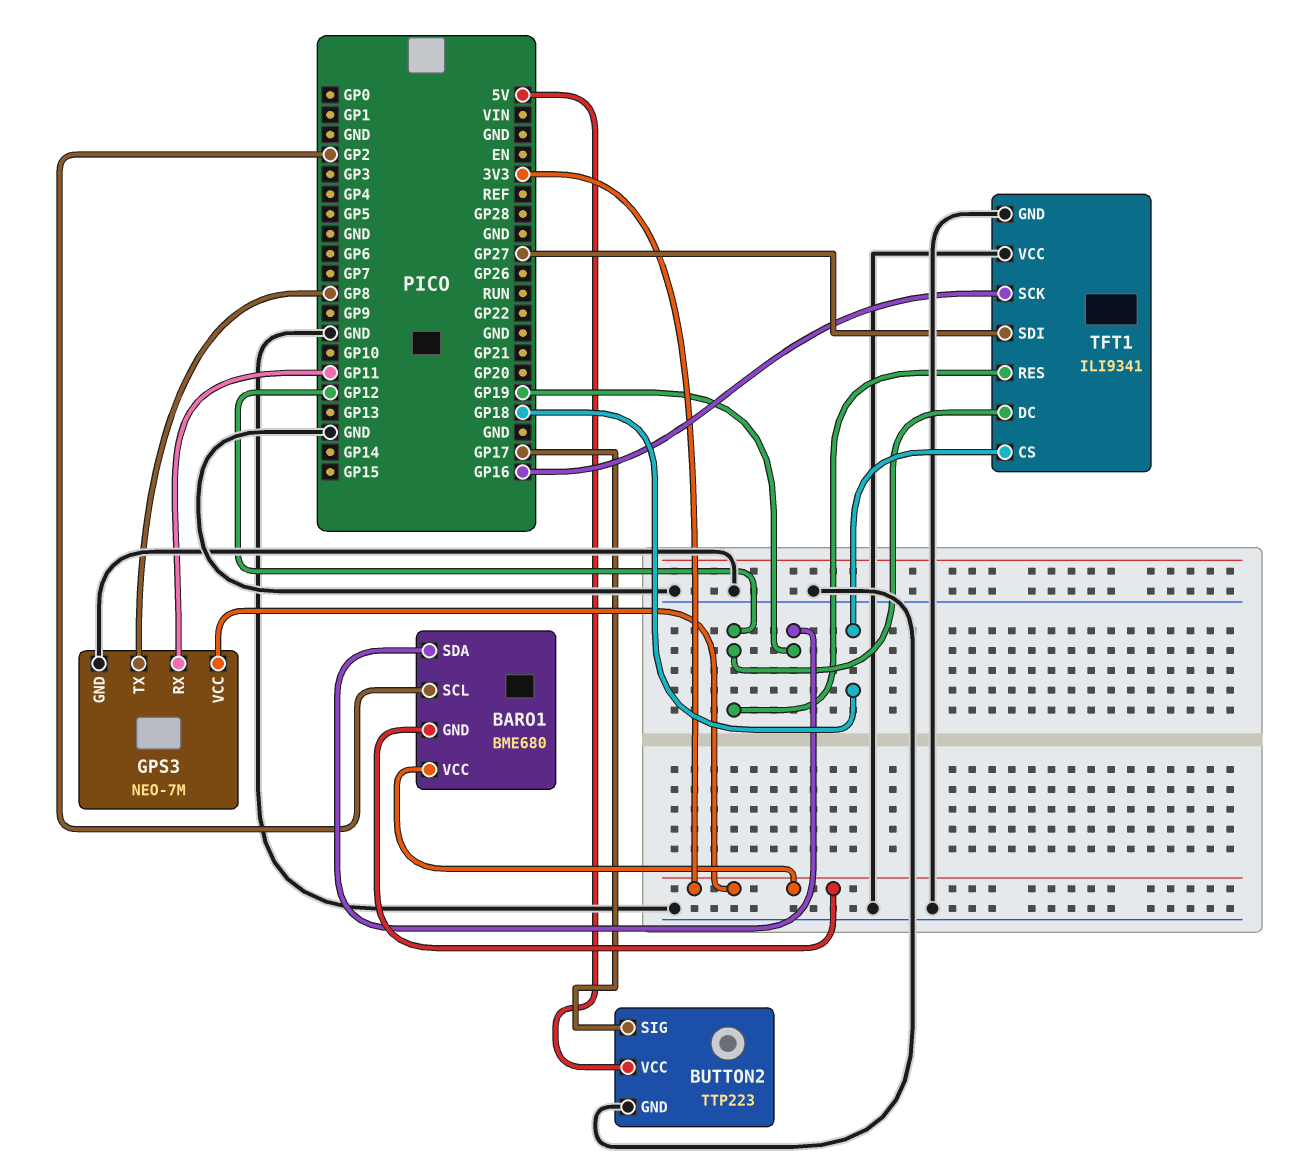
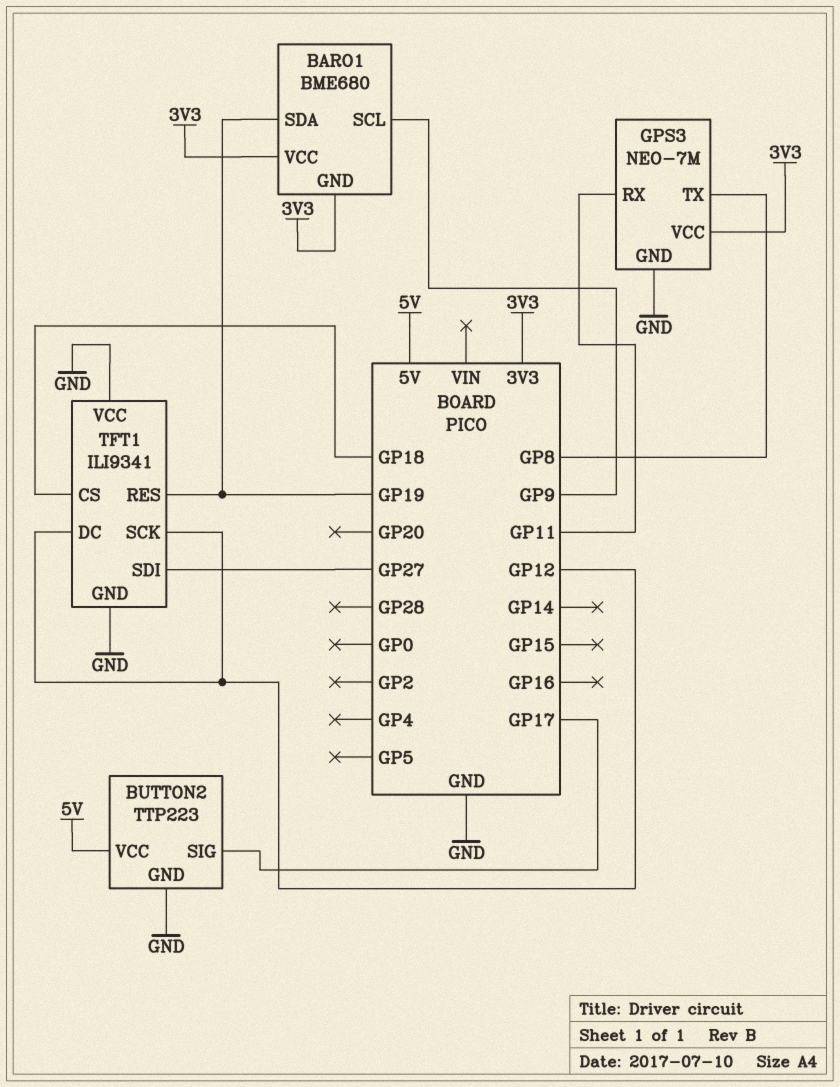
BARO1 pin SCL: GP2 -> GP9
TFT1 pin RES: GP12 -> GP19
TFT1 pin SCK: GP16 -> GP12

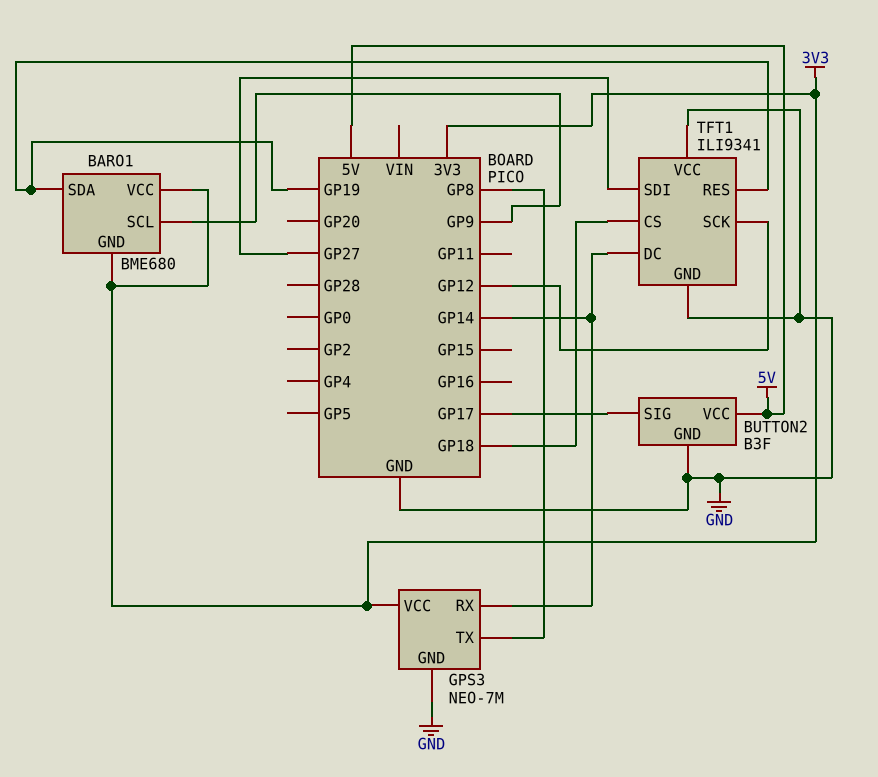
BUTTON2: TTP223 -> B3F
GPS3 pin RX: GP11 -> GP14
TFT1 pin DC: GP12 -> GP14

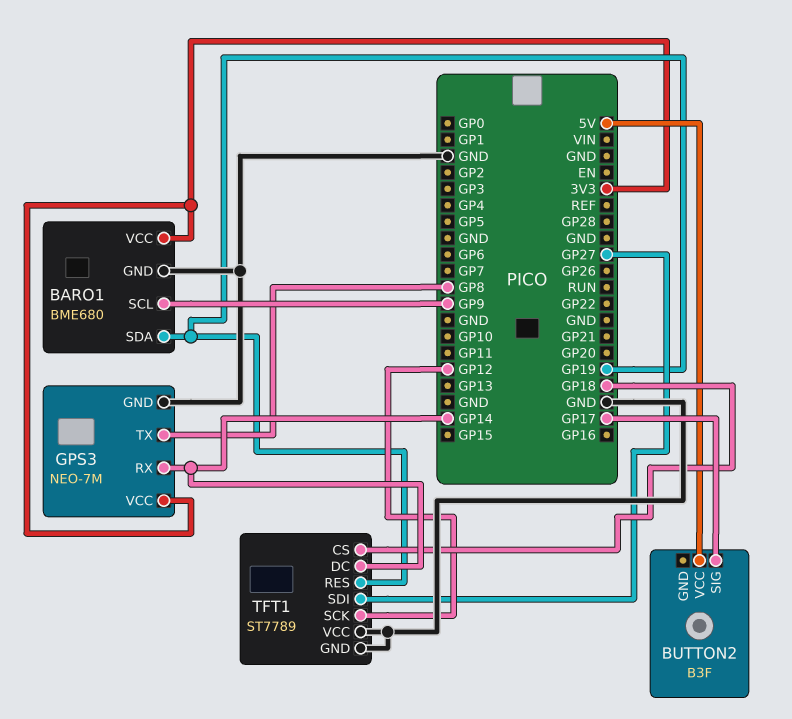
BARO1 pin GND: 3V3 -> GND
BUTTON2 pin GND: GND -> none
TFT1: ILI9341 -> ST7789

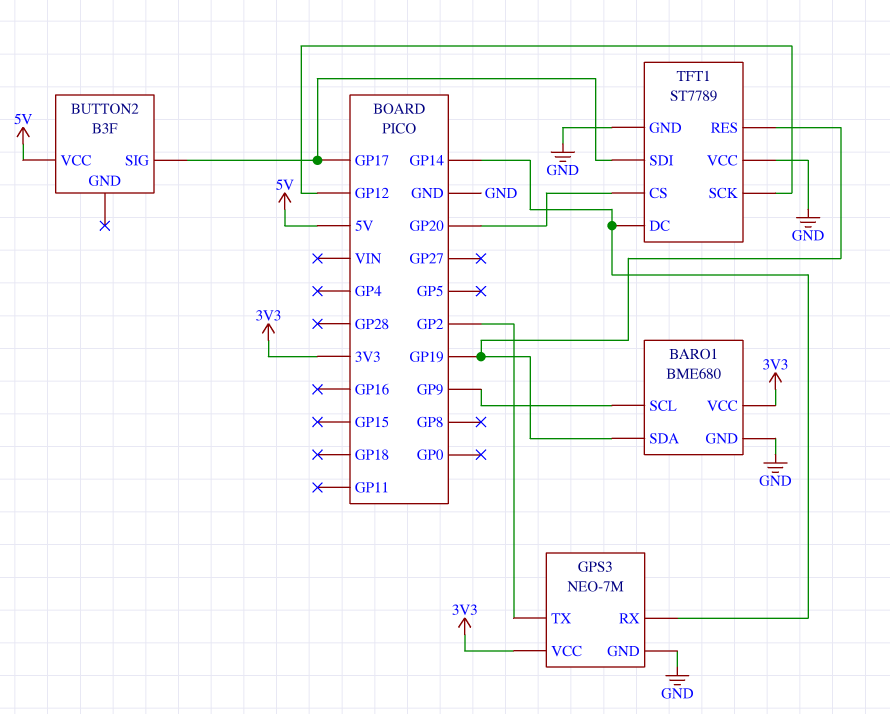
GPS3 pin TX: GP8 -> GP2
TFT1 pin CS: GP18 -> GP20
TFT1 pin SDI: GP27 -> GP17

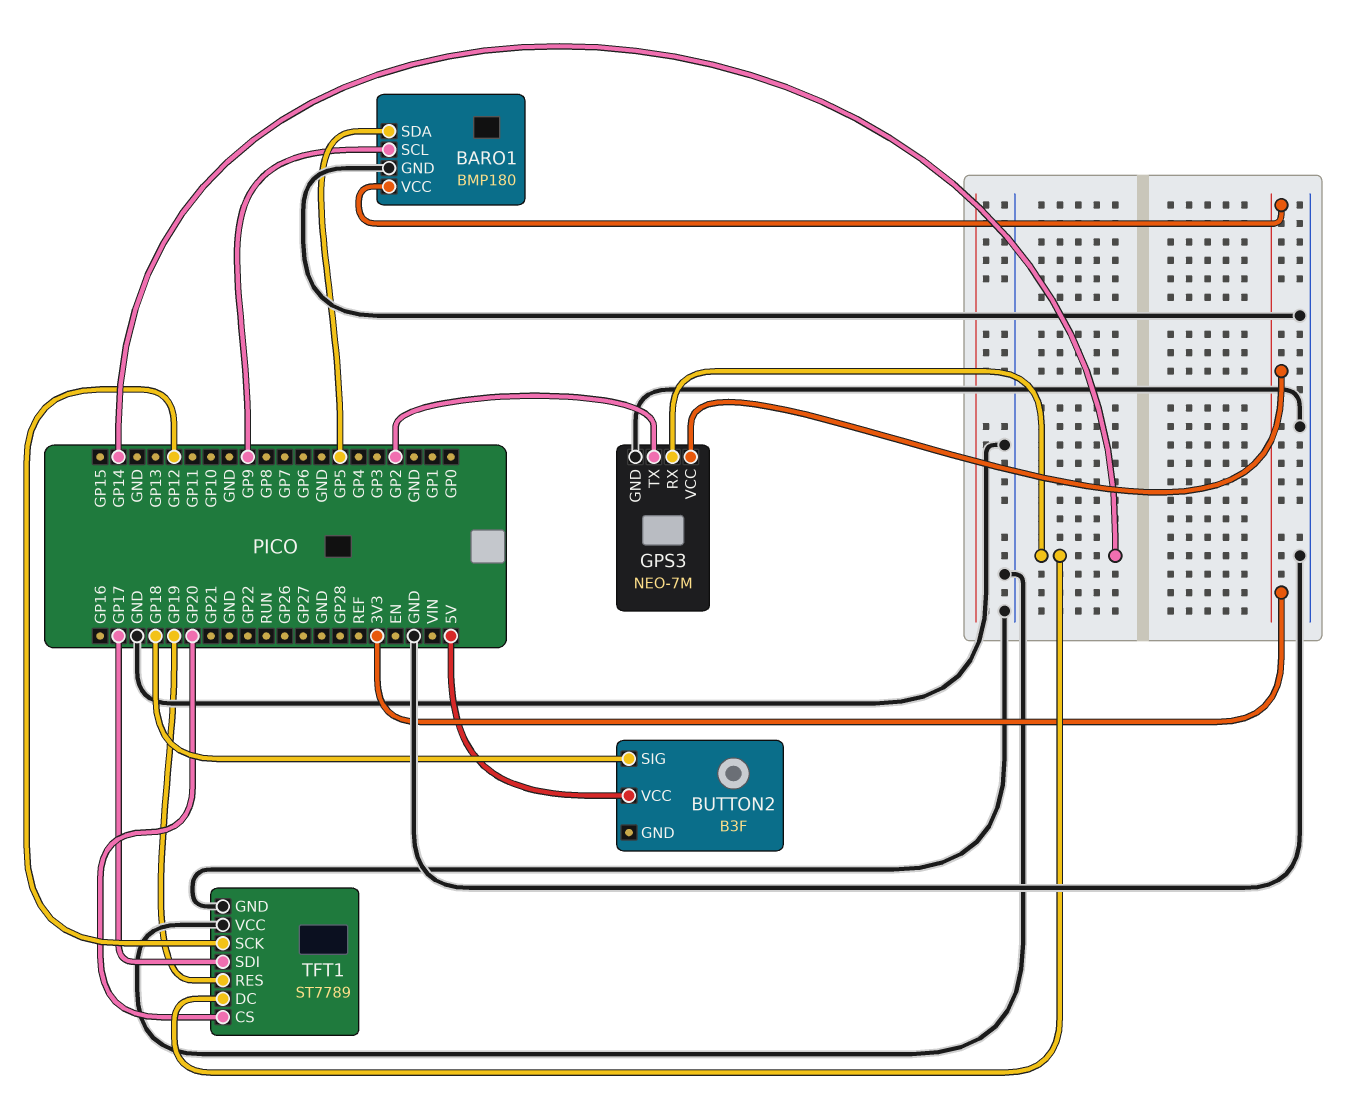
BARO1: BME680 -> BMP180
BARO1 pin SDA: GP19 -> GP5
BUTTON2 pin SIG: GP17 -> GP18

